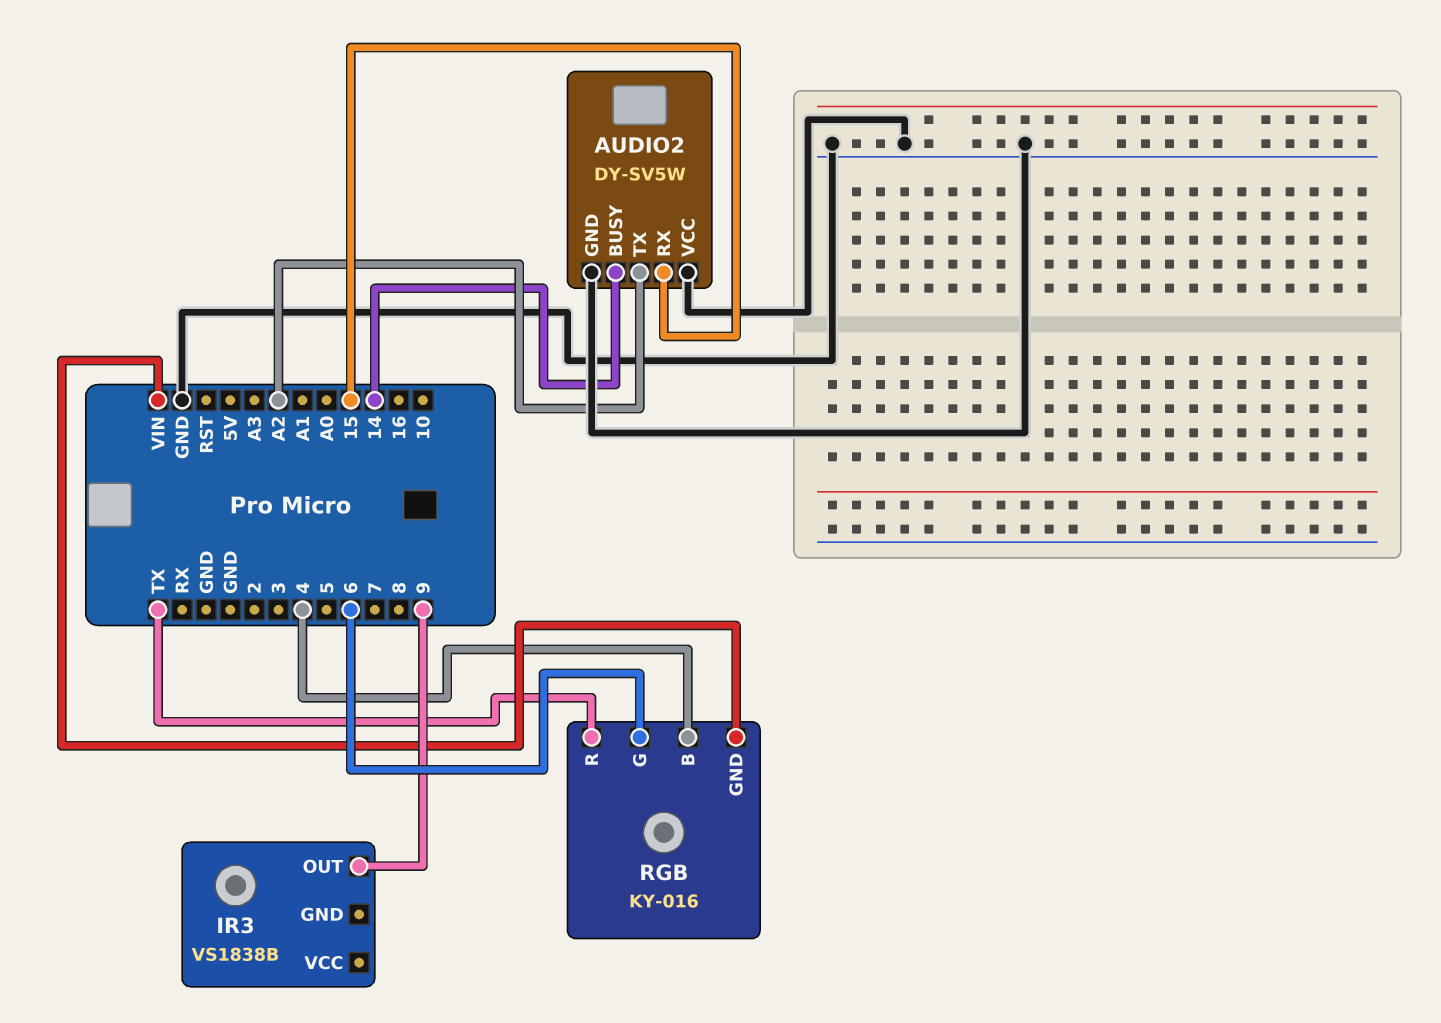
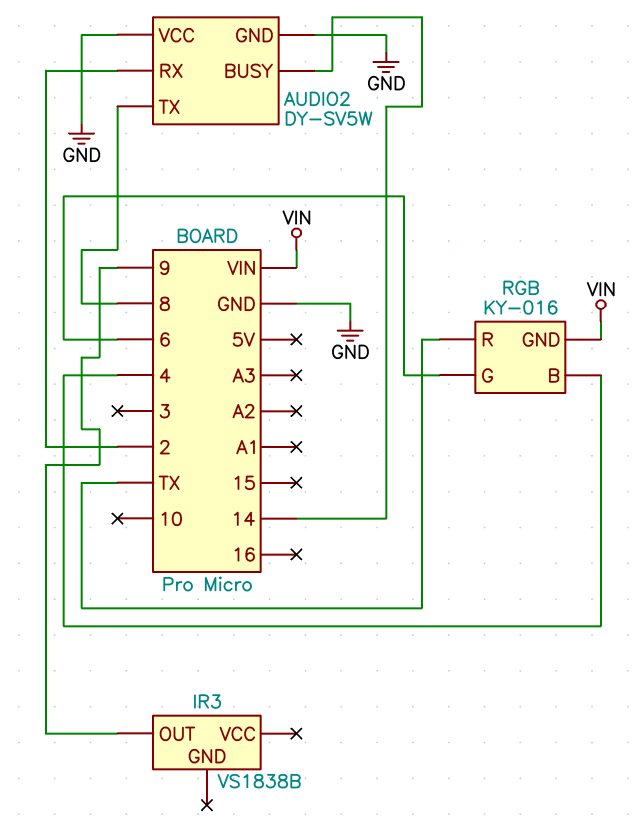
AUDIO2 pin RX: 15 -> 2
AUDIO2 pin TX: A2 -> 8

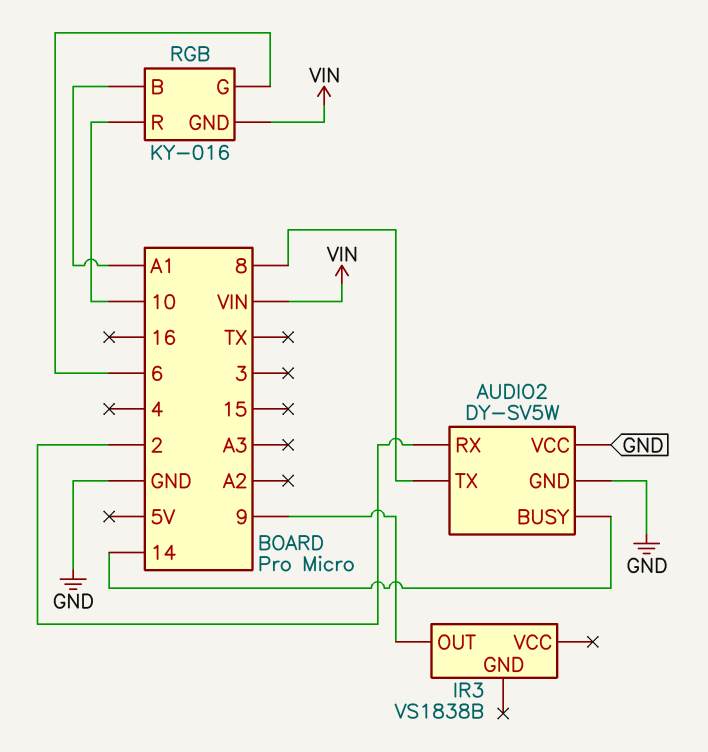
RGB pin B: 4 -> A1
RGB pin R: TX -> 10

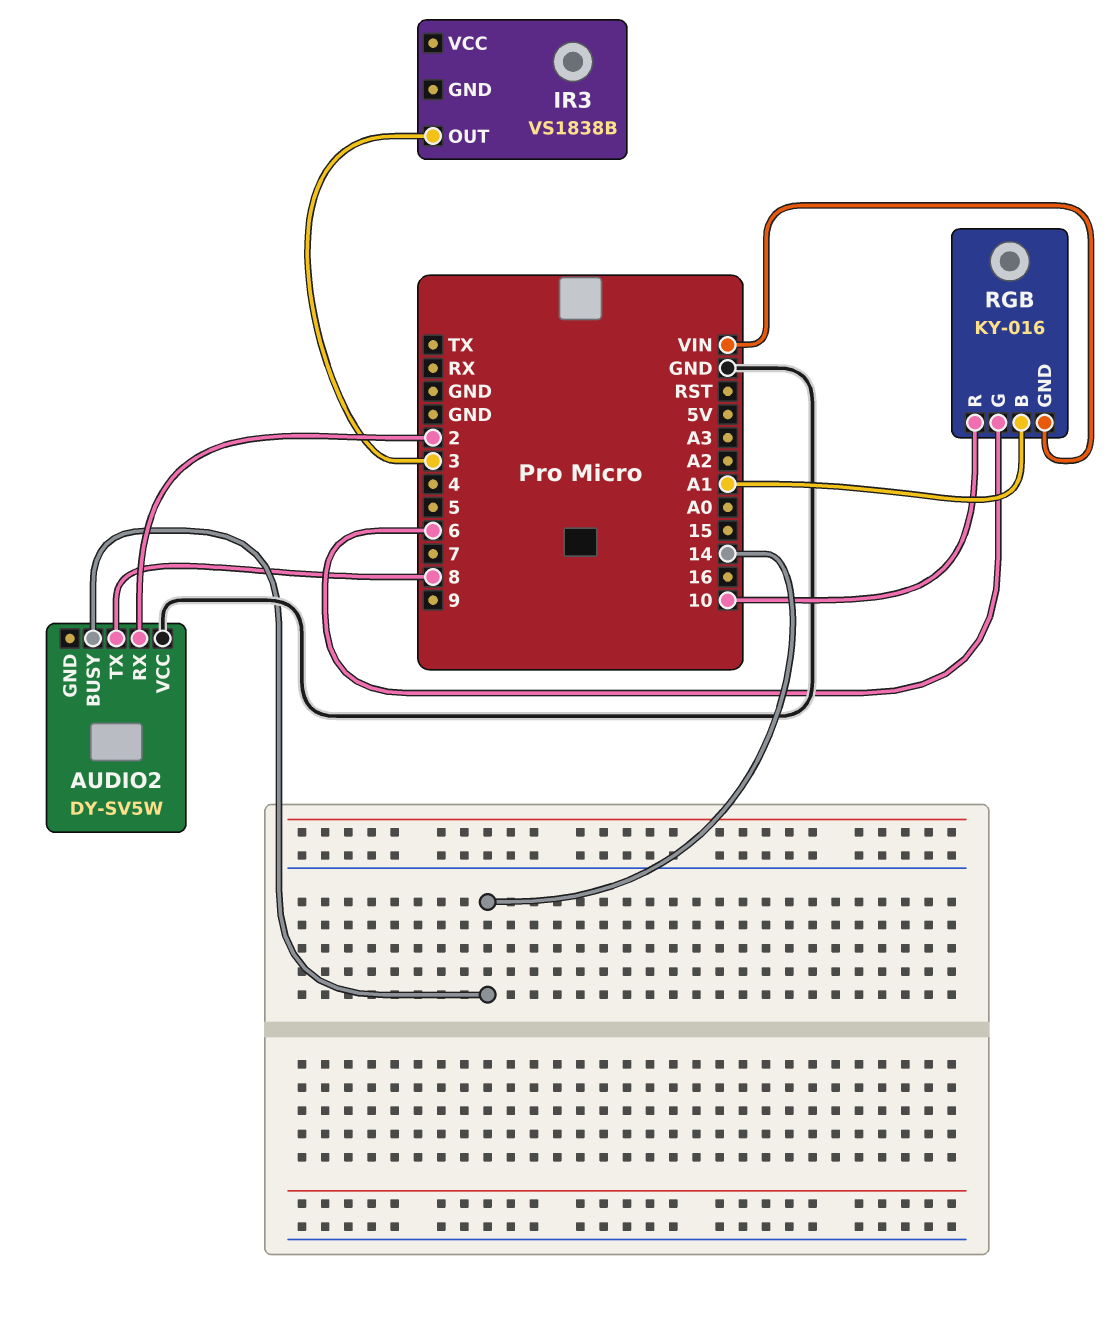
AUDIO2 pin GND: GND -> none
IR3 pin OUT: 9 -> 3

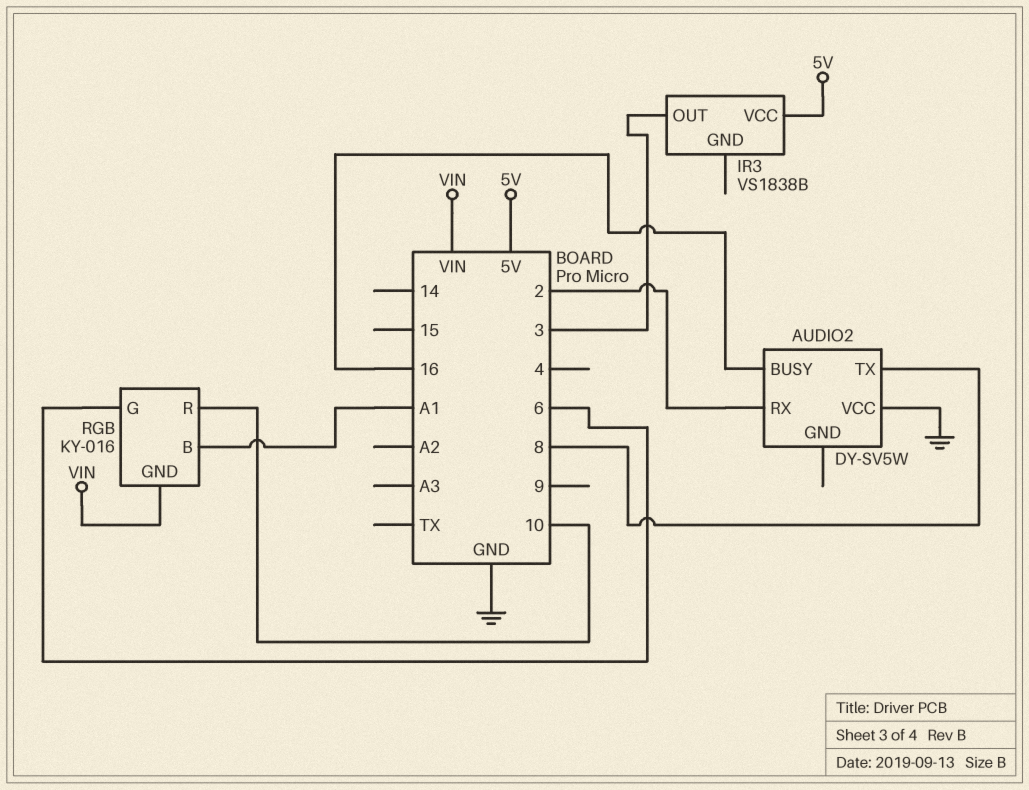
AUDIO2 pin BUSY: 14 -> 16
IR3 pin VCC: none -> 5V

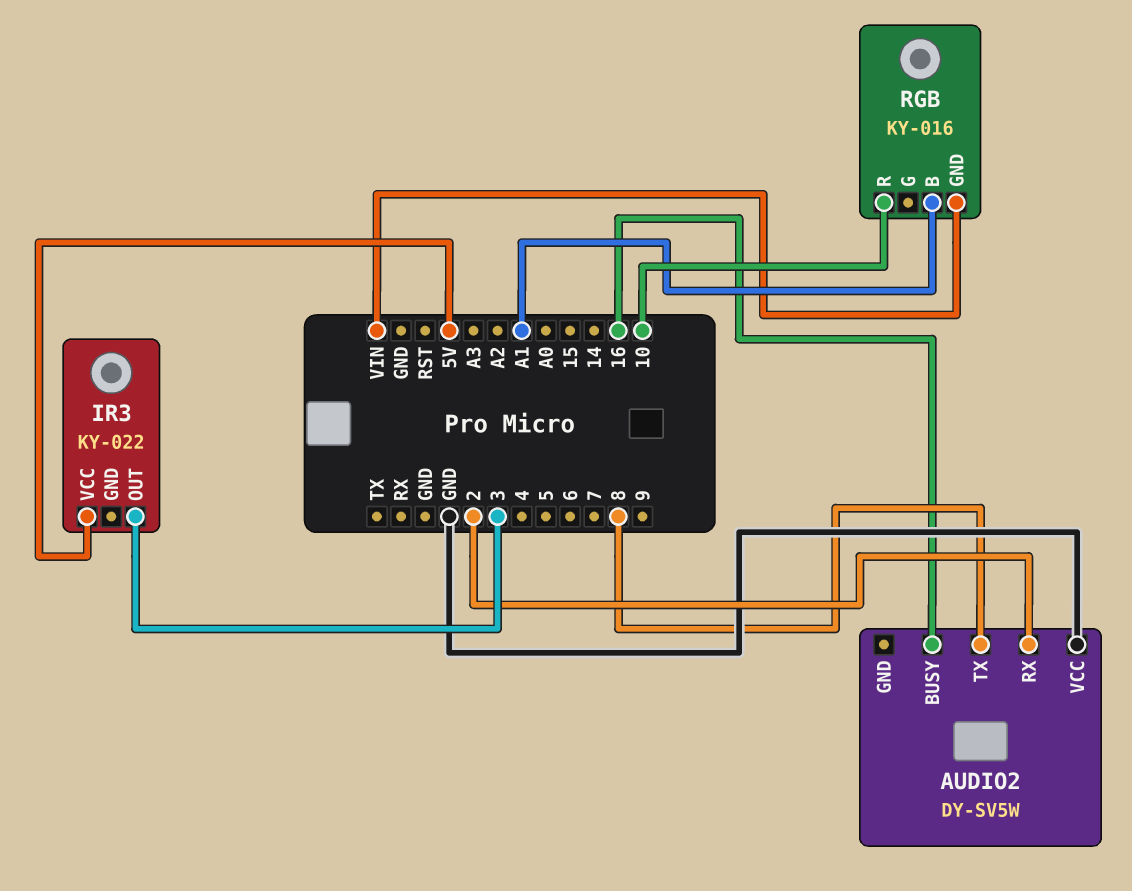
IR3: VS1838B -> KY-022
RGB pin G: 6 -> none

